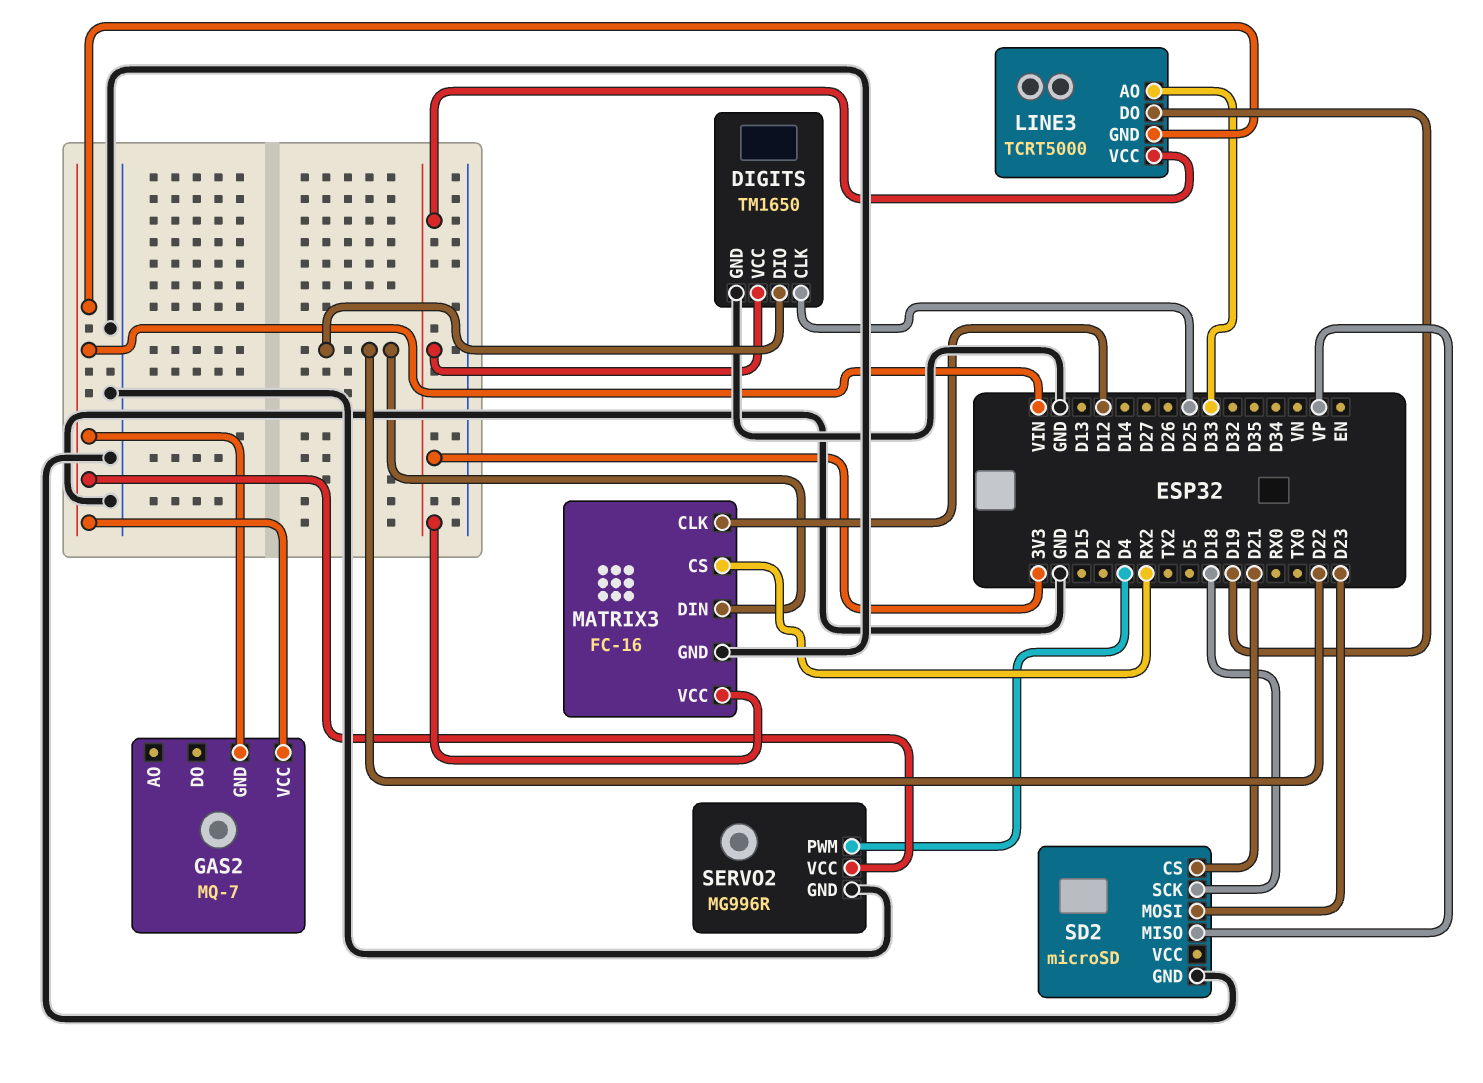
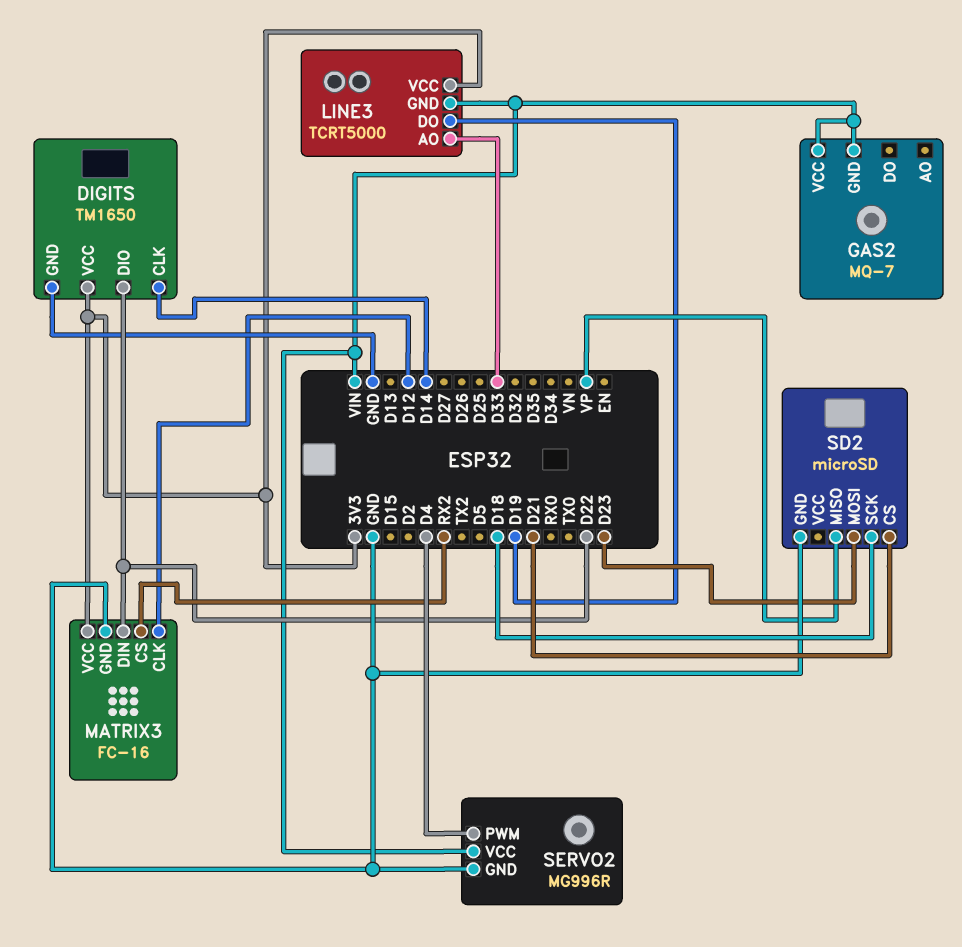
DIGITS pin CLK: D25 -> D14

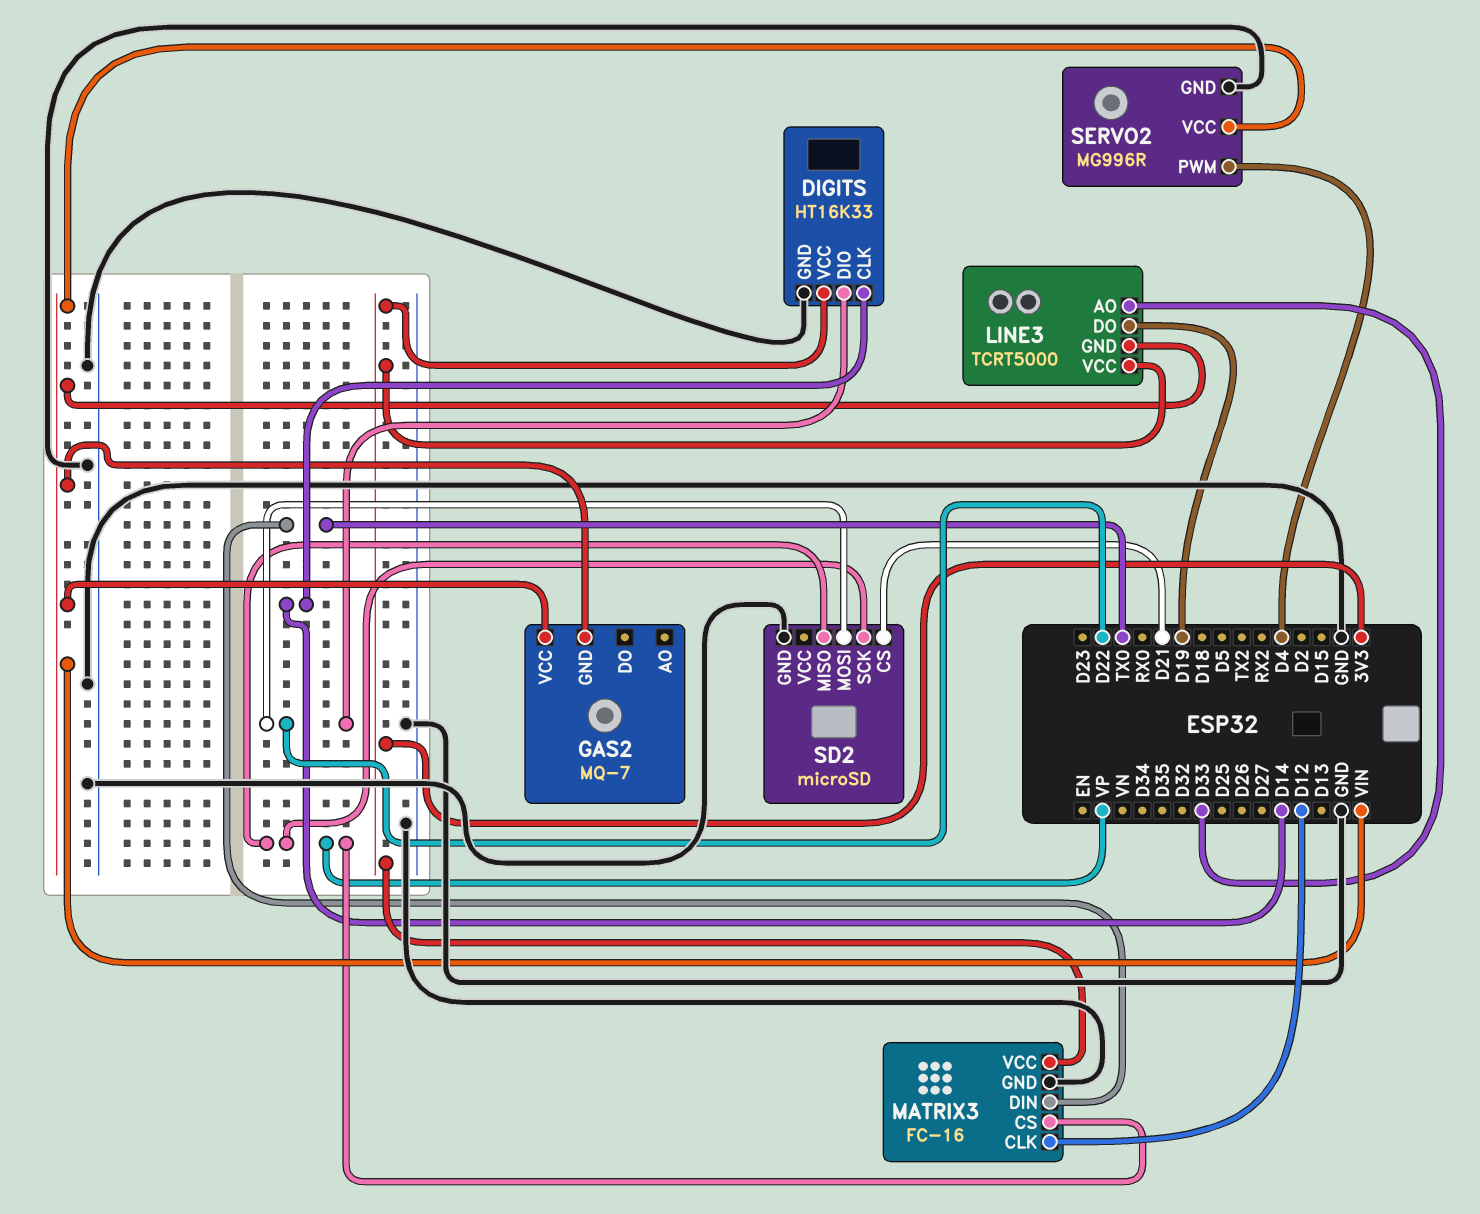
DIGITS: TM1650 -> HT16K33
MATRIX3 pin CS: RX2 -> VP
MATRIX3 pin DIN: D22 -> TX0
SD2 pin MOSI: D23 -> D22
SD2 pin SCK: D18 -> VP

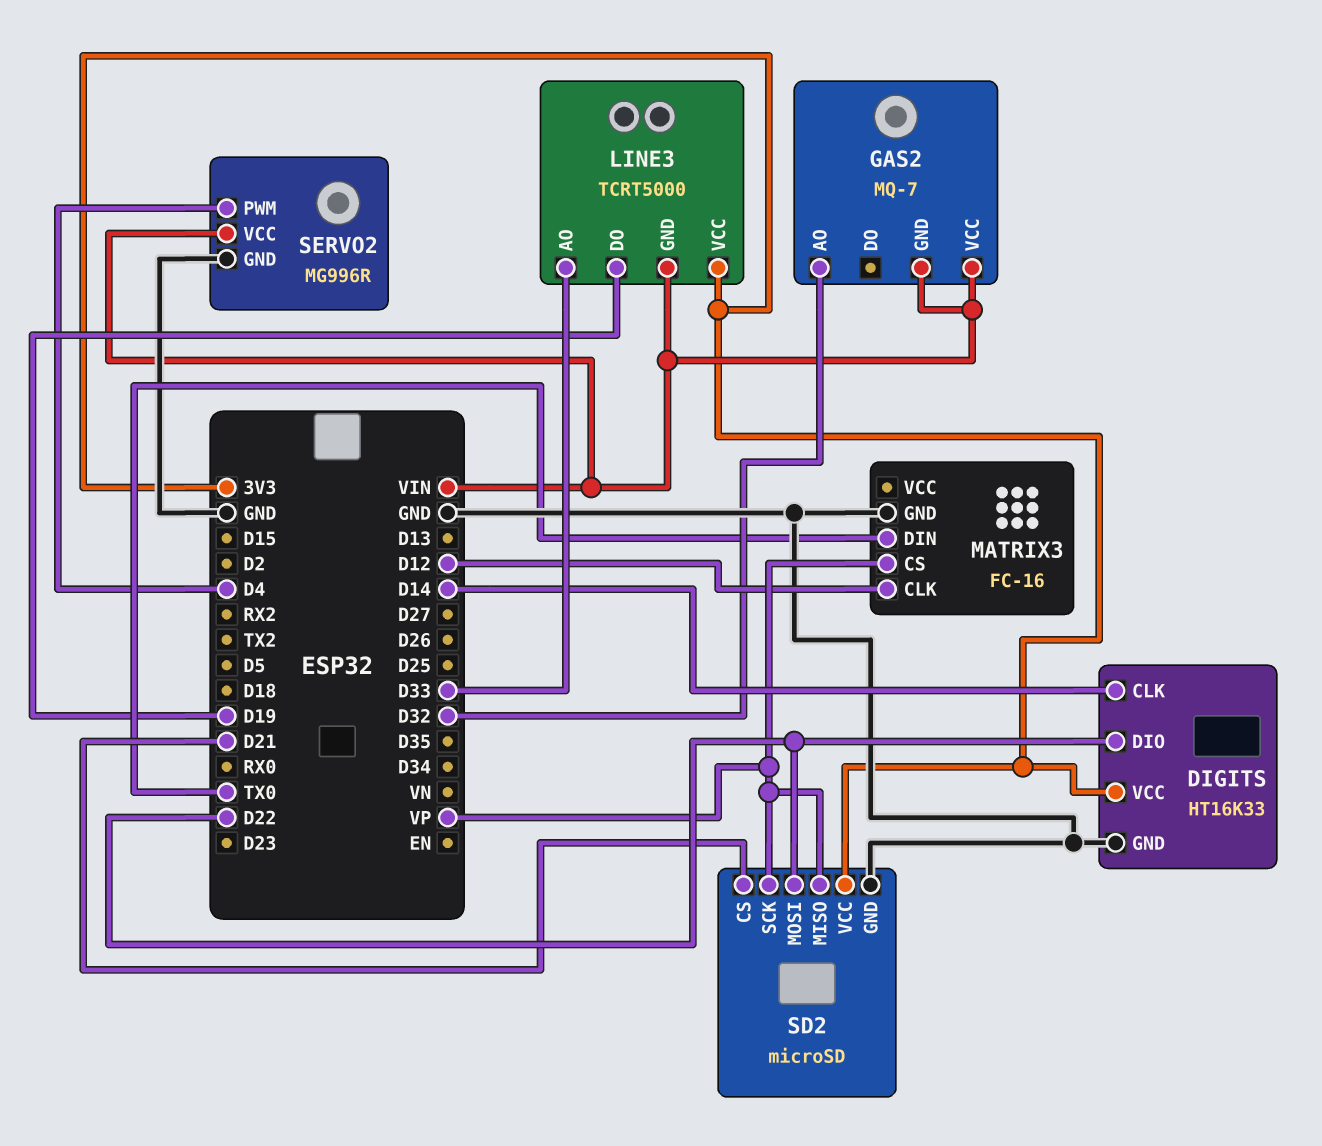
GAS2 pin AO: none -> D32
MATRIX3 pin VCC: 3V3 -> none
SD2 pin VCC: none -> 3V3

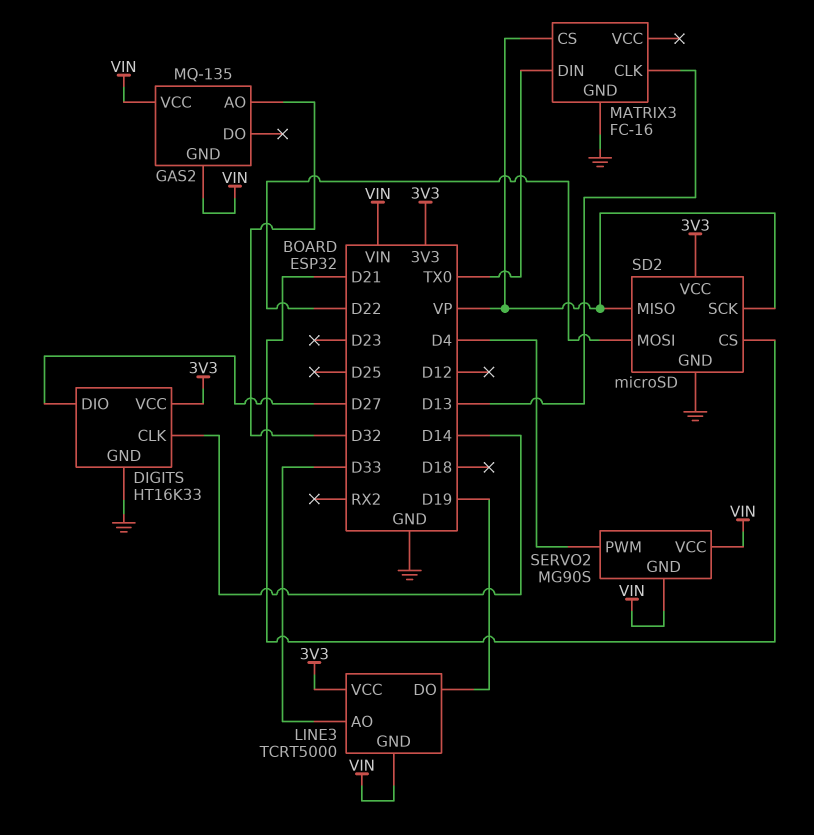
DIGITS pin DIO: D22 -> D27
GAS2: MQ-7 -> MQ-135
MATRIX3 pin CLK: D12 -> D13
SERVO2: MG996R -> MG90S
SERVO2 pin GND: GND -> VIN

